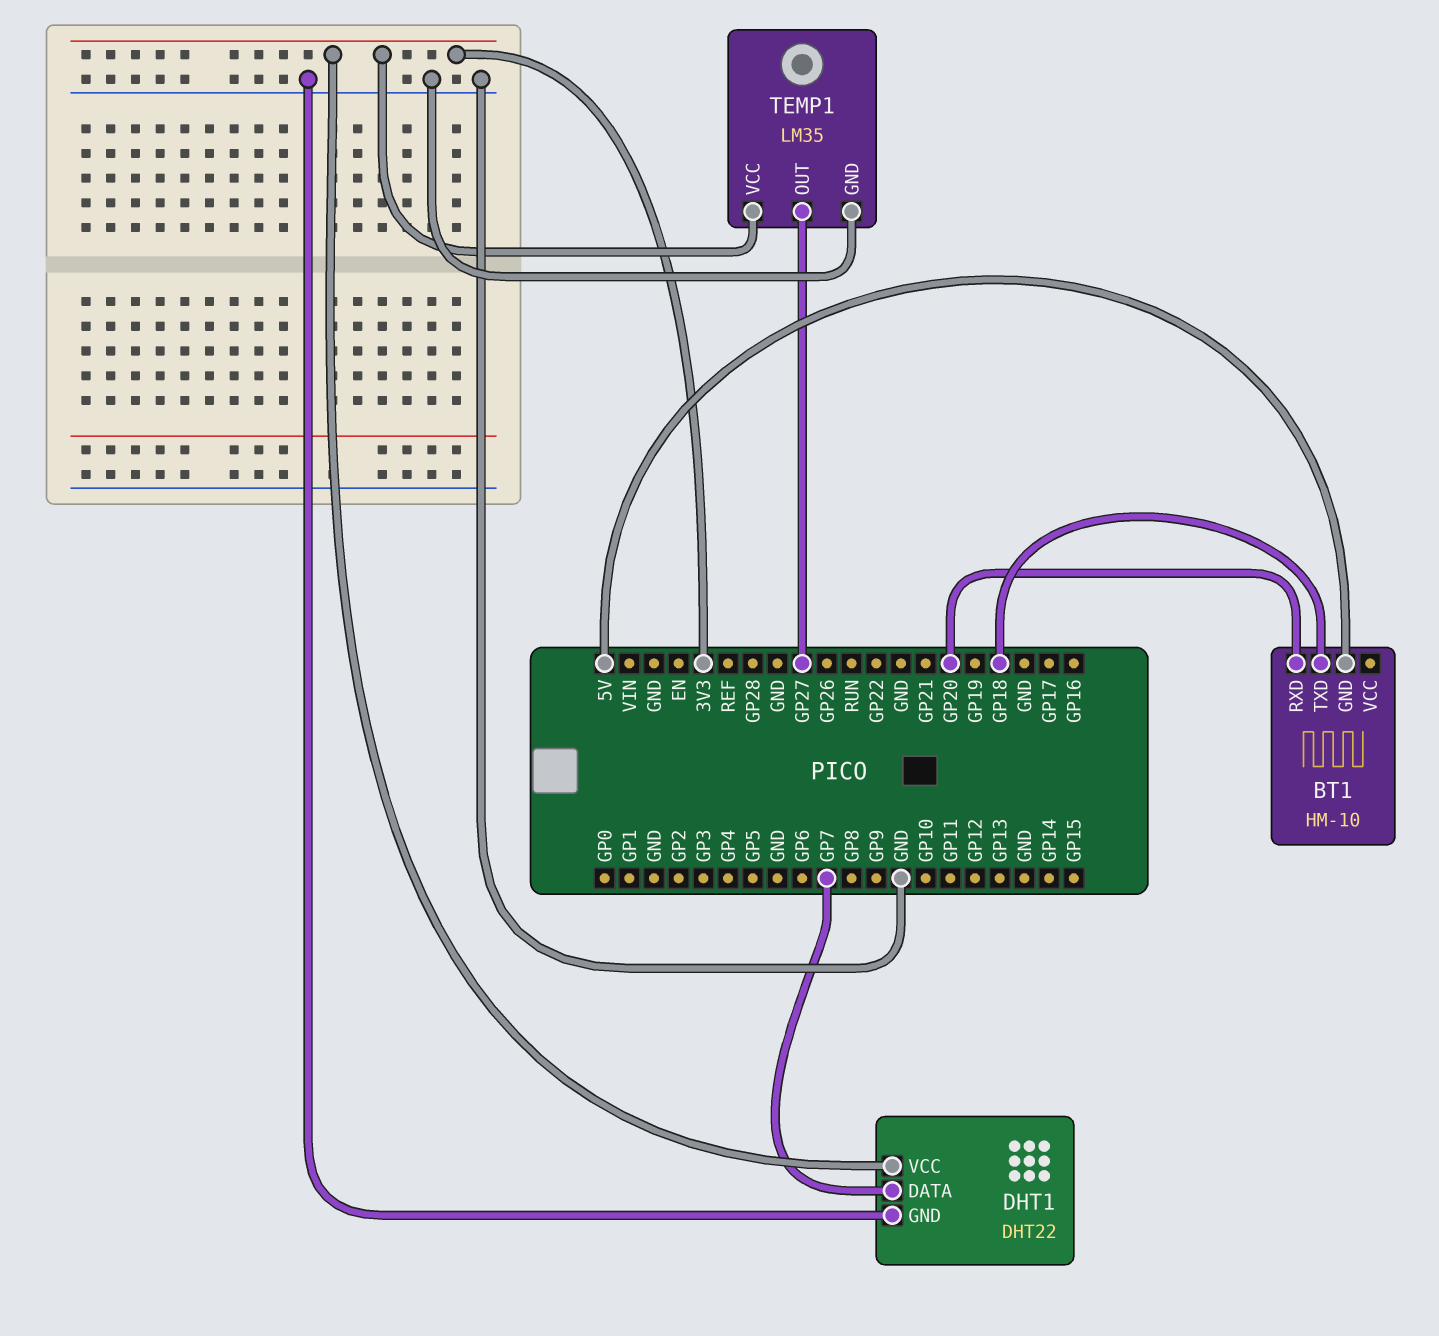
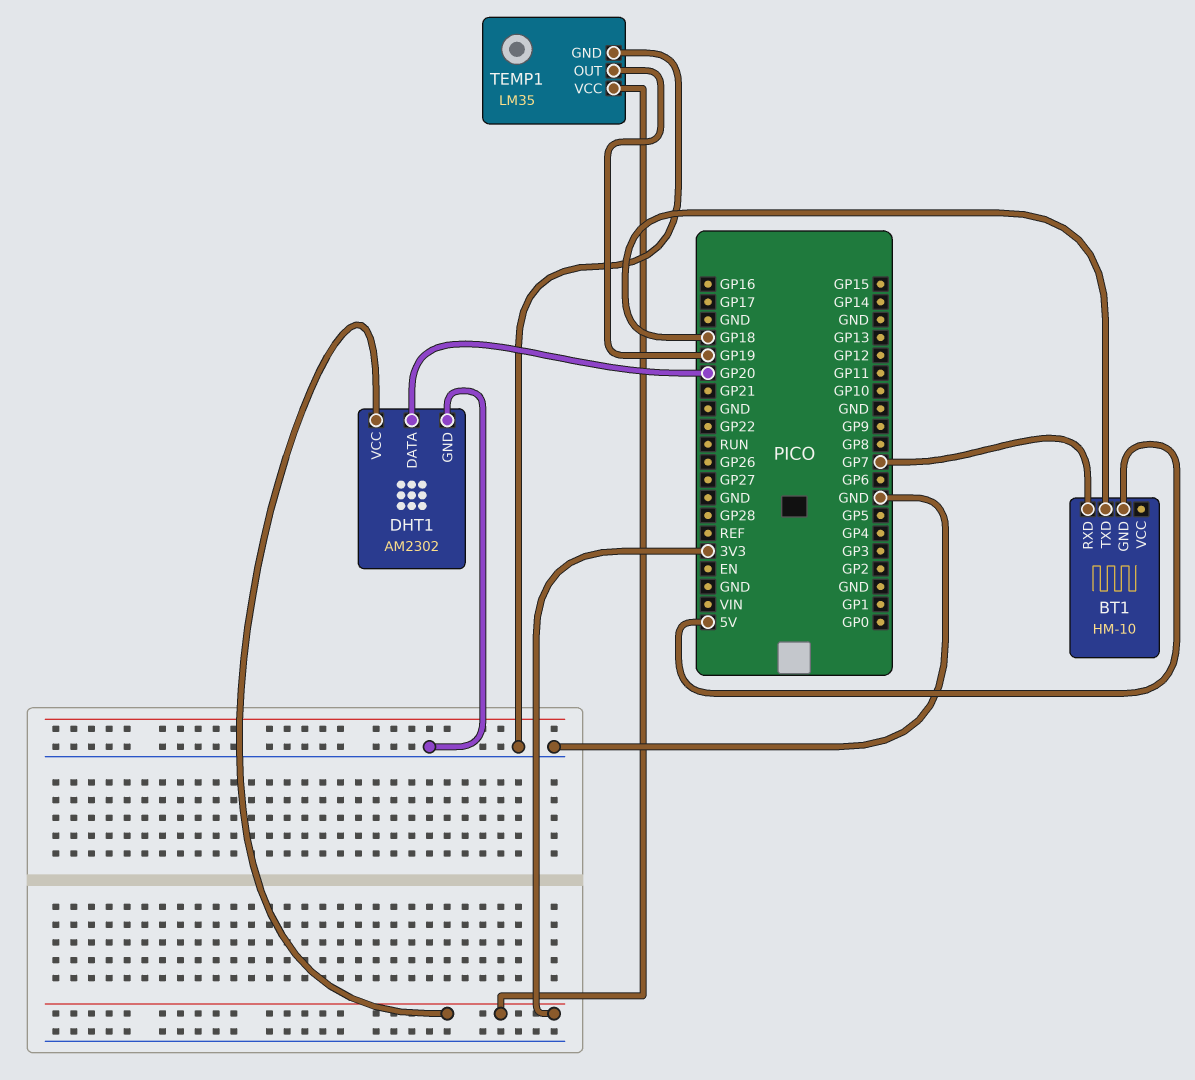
BT1 pin RXD: GP20 -> GP7
DHT1: DHT22 -> AM2302
DHT1 pin DATA: GP7 -> GP20
TEMP1 pin OUT: GP27 -> GP19

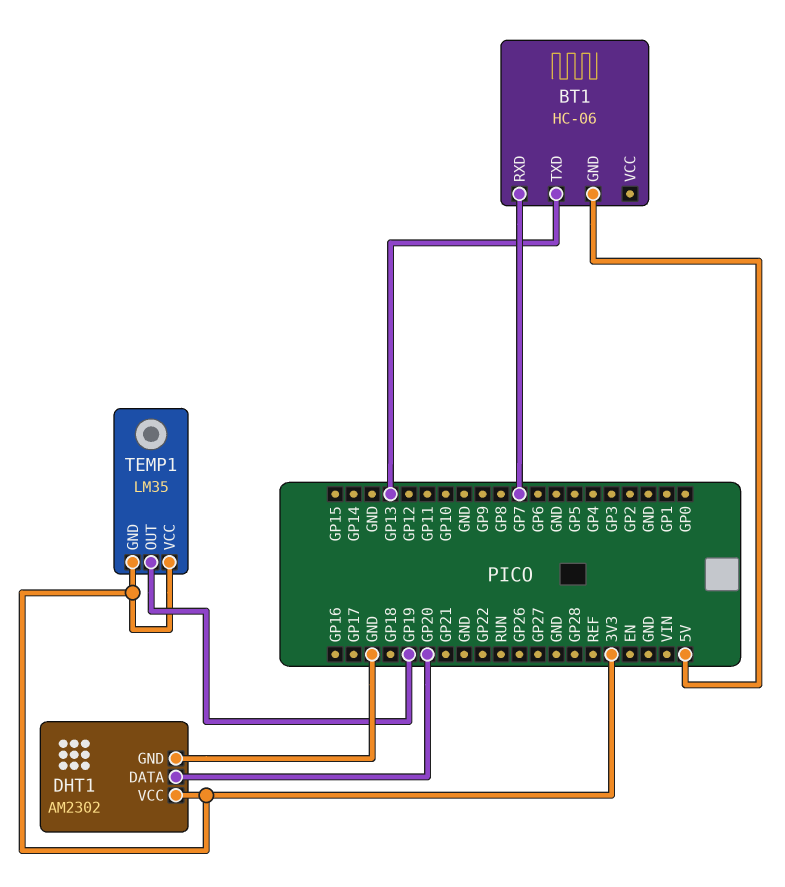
BT1: HM-10 -> HC-06
BT1 pin TXD: GP18 -> GP13
TEMP1 pin GND: GND -> 3V3

